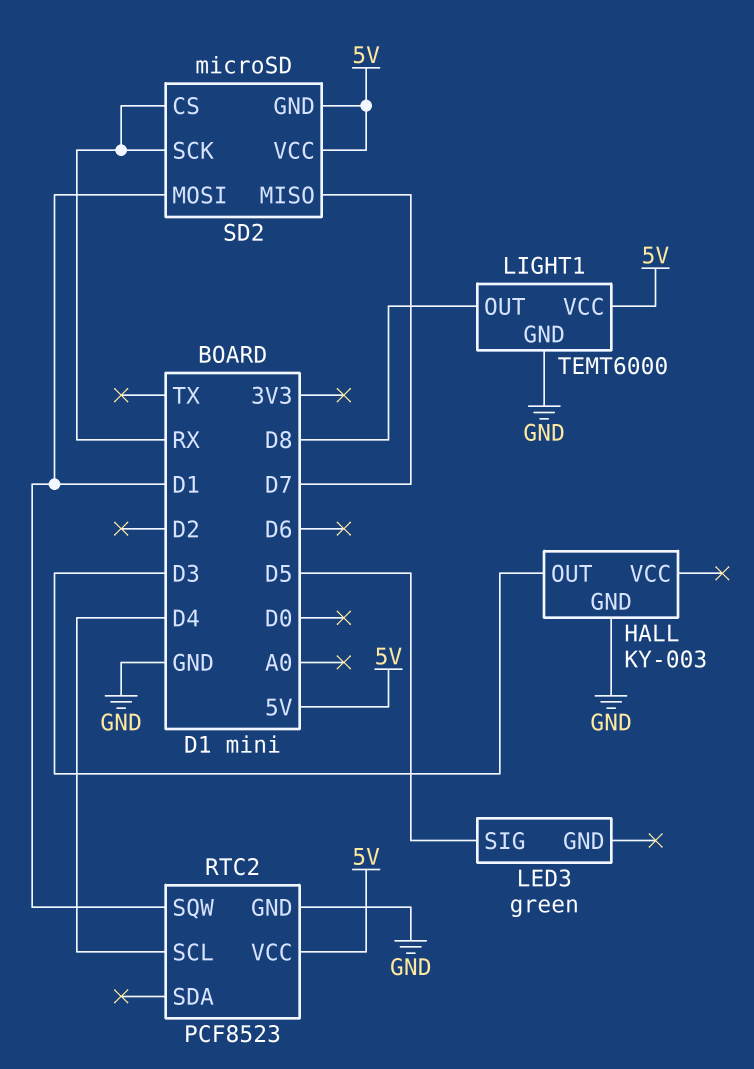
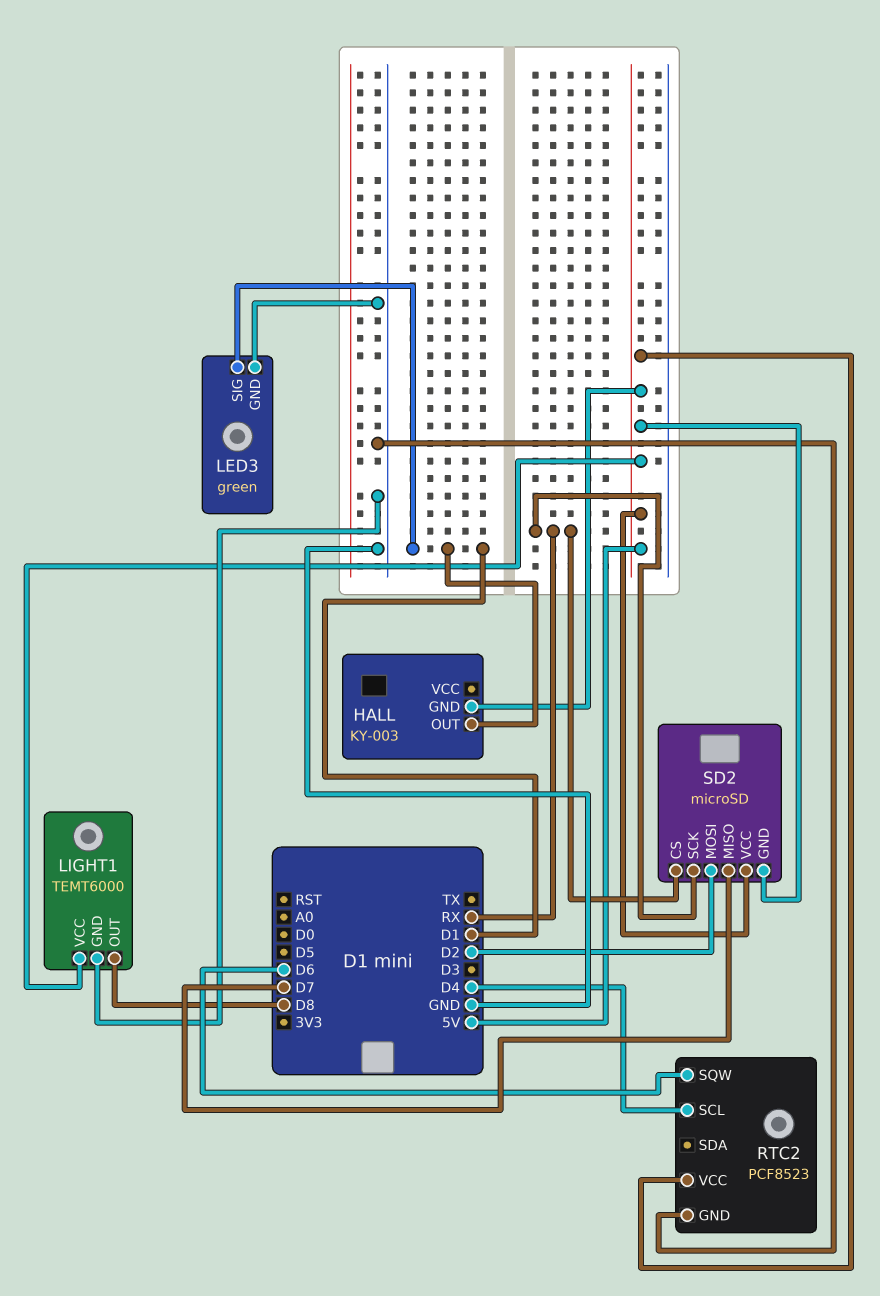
HALL pin GND: GND -> 5V
HALL pin OUT: D3 -> D1
LED3 pin GND: none -> GND
LED3 pin SIG: D5 -> D1
RTC2 pin SQW: D1 -> D6
SD2 pin MOSI: D1 -> D2

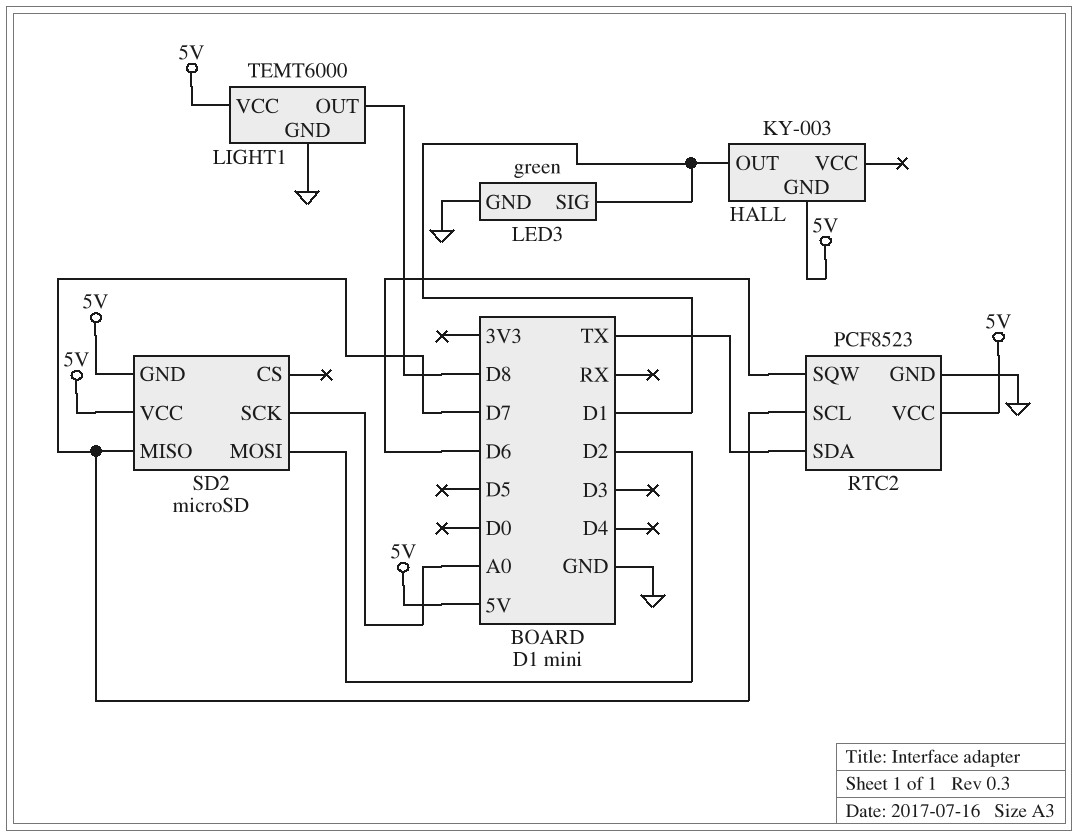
RTC2 pin SCL: D4 -> D7
RTC2 pin SDA: none -> TX
SD2 pin CS: RX -> none
SD2 pin SCK: RX -> A0

